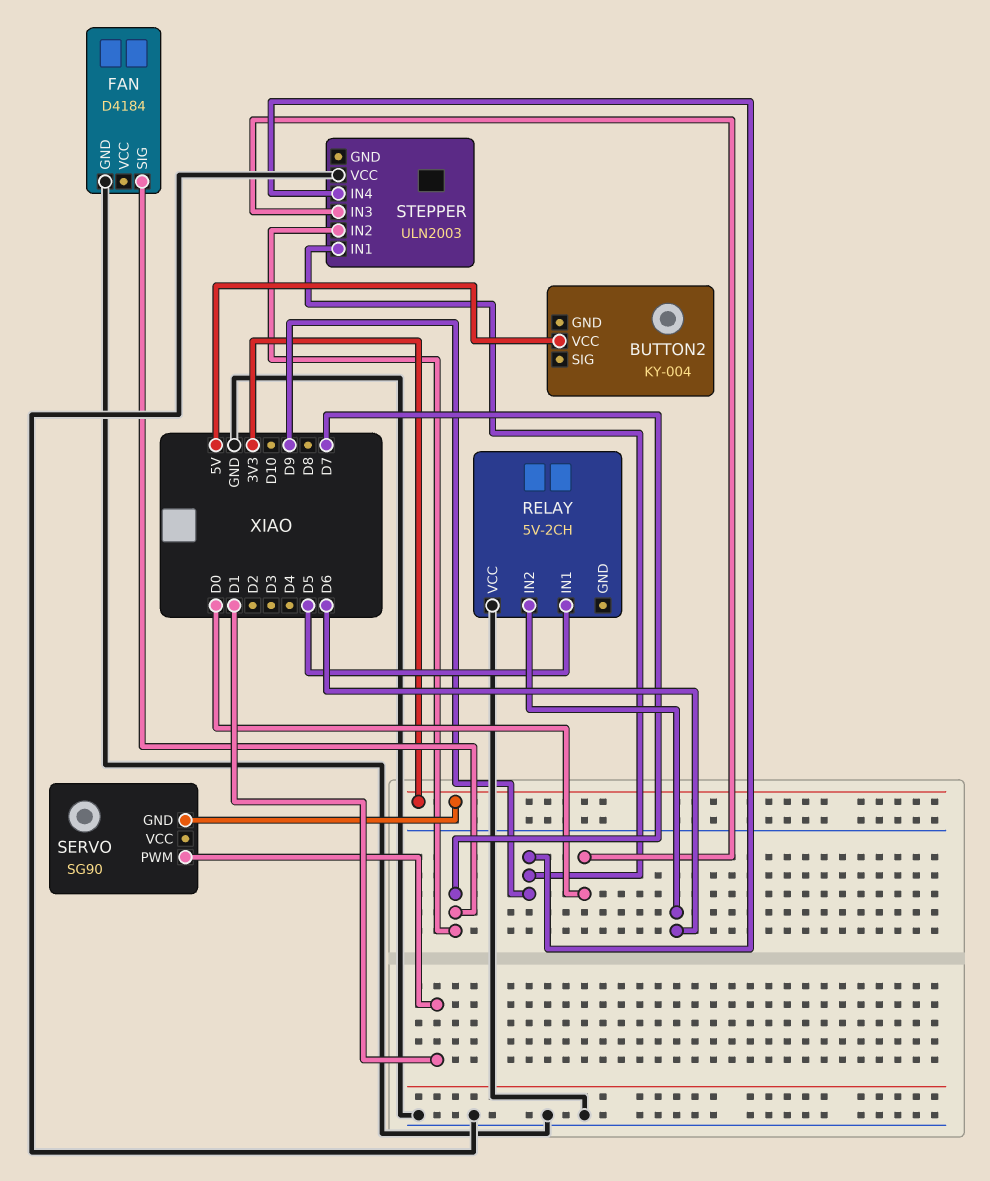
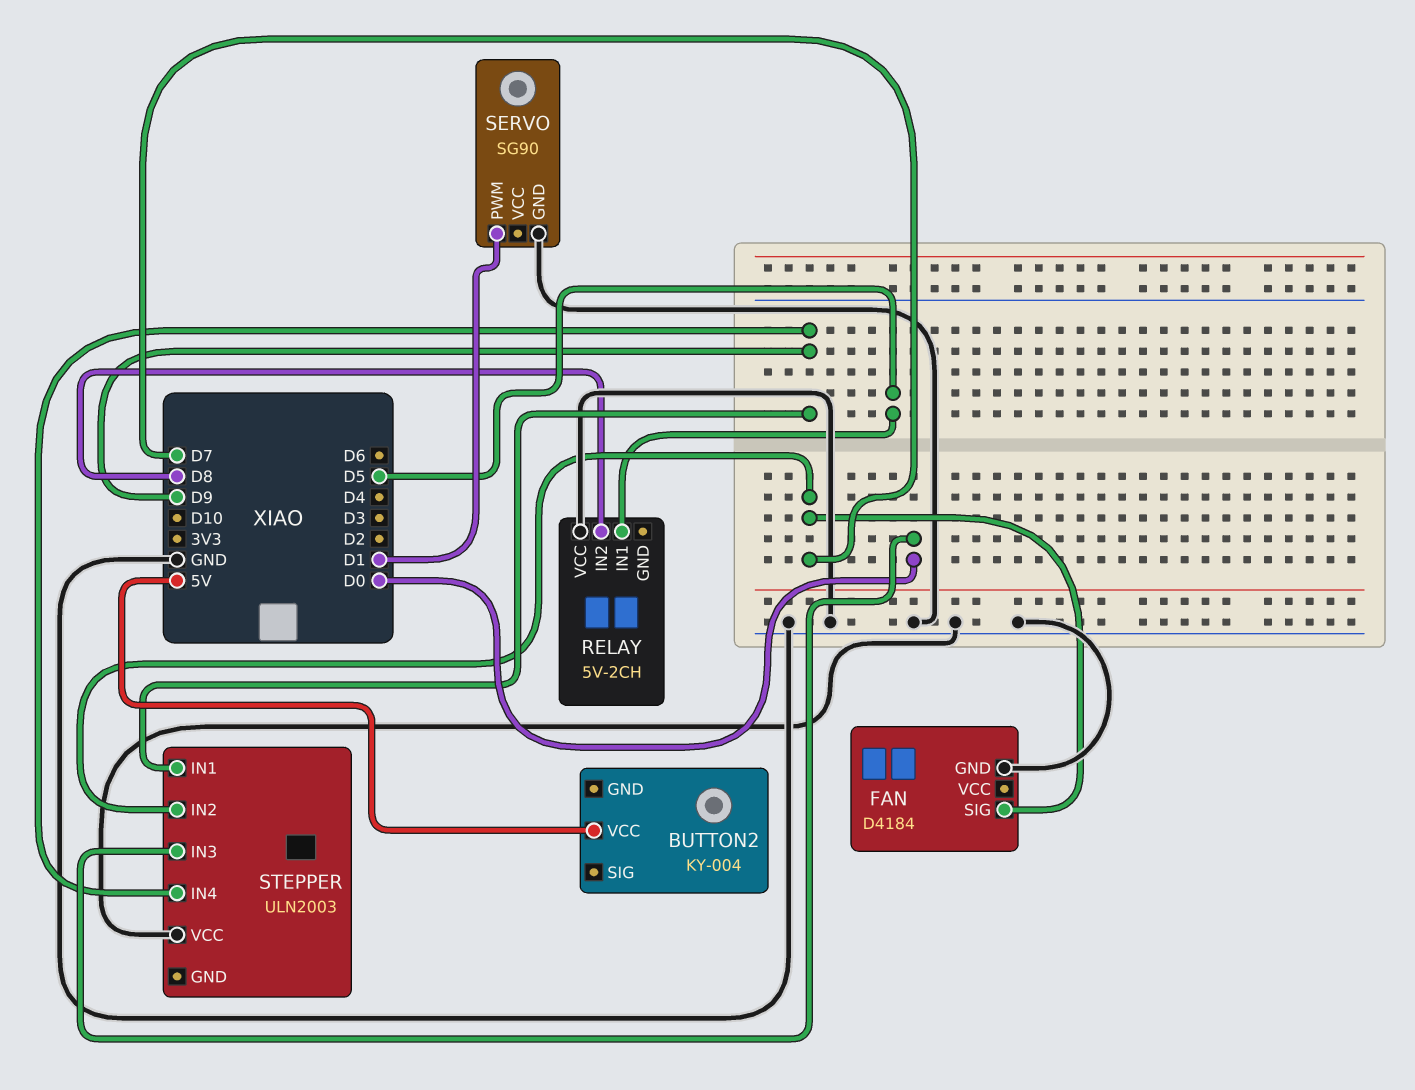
RELAY pin IN2: D6 -> D8
SERVO pin GND: 3V3 -> GND

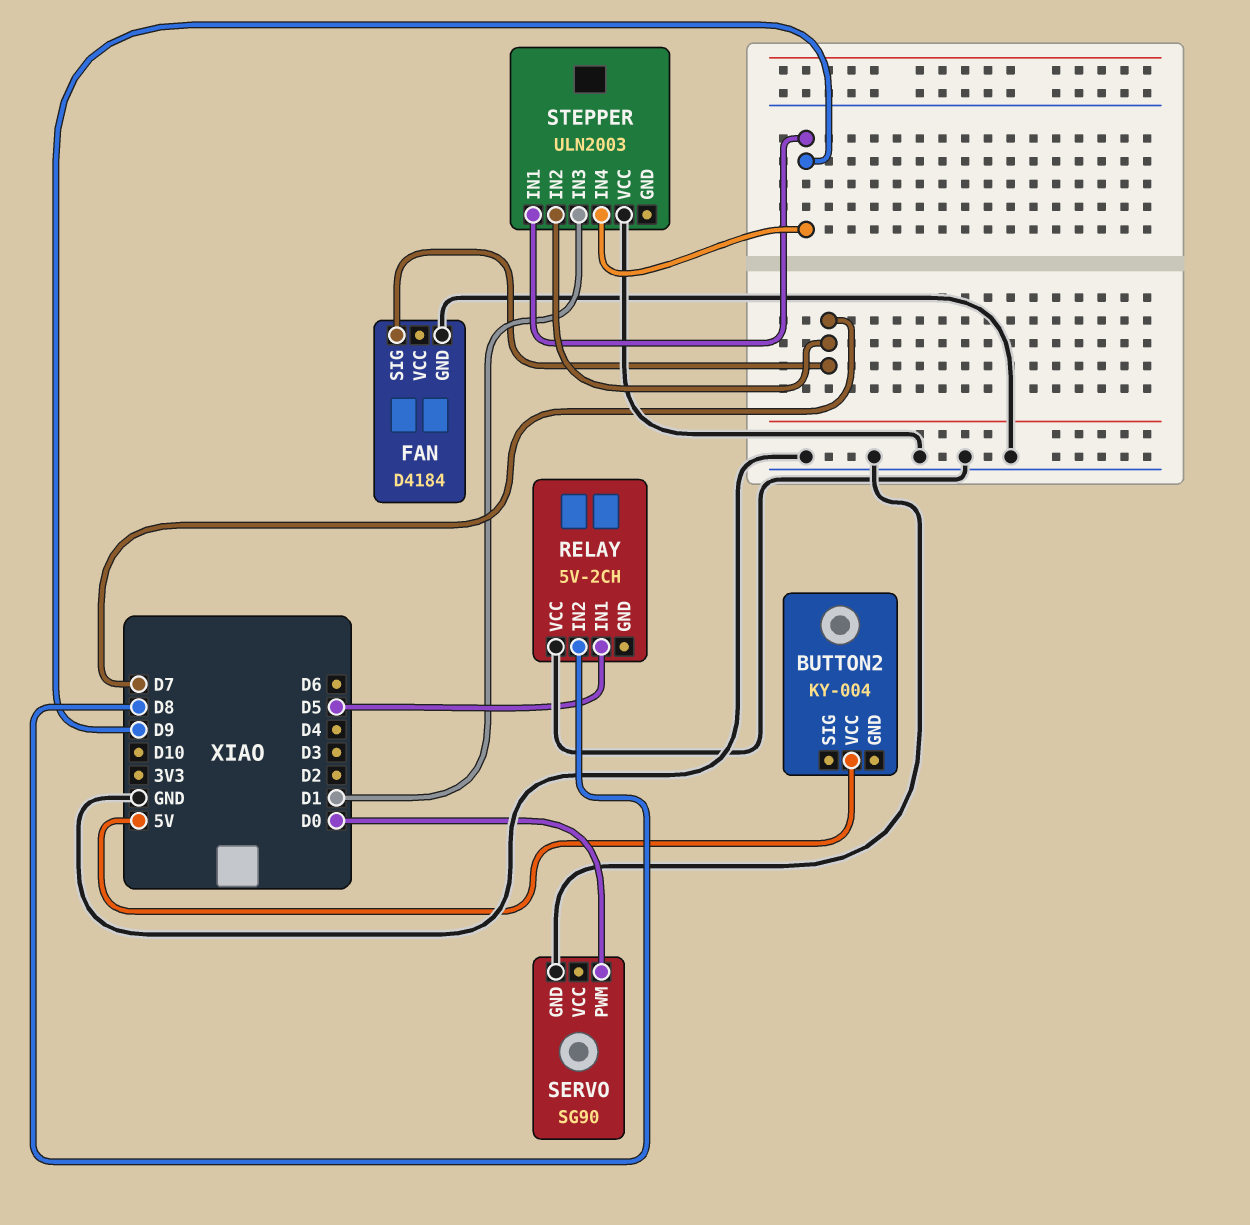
SERVO pin PWM: D1 -> D0
STEPPER pin IN3: D0 -> D1

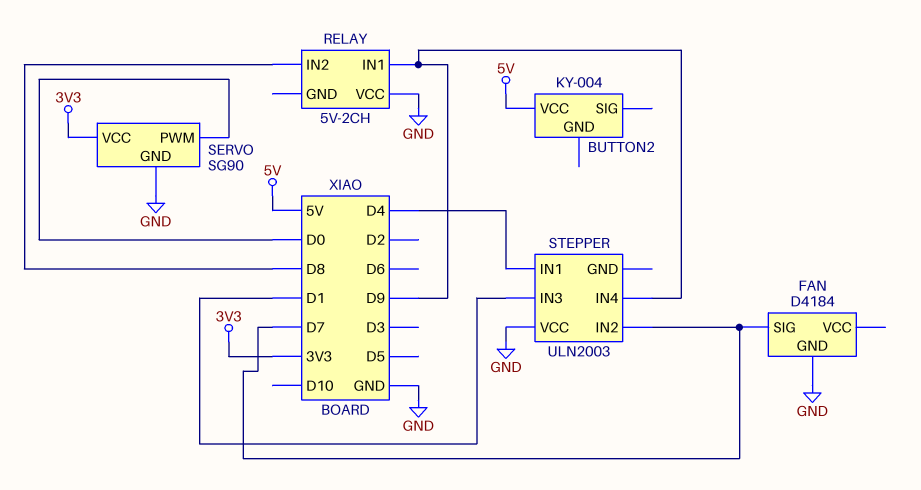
RELAY pin IN1: D5 -> D9
SERVO pin VCC: none -> 3V3
STEPPER pin IN1: D9 -> D4

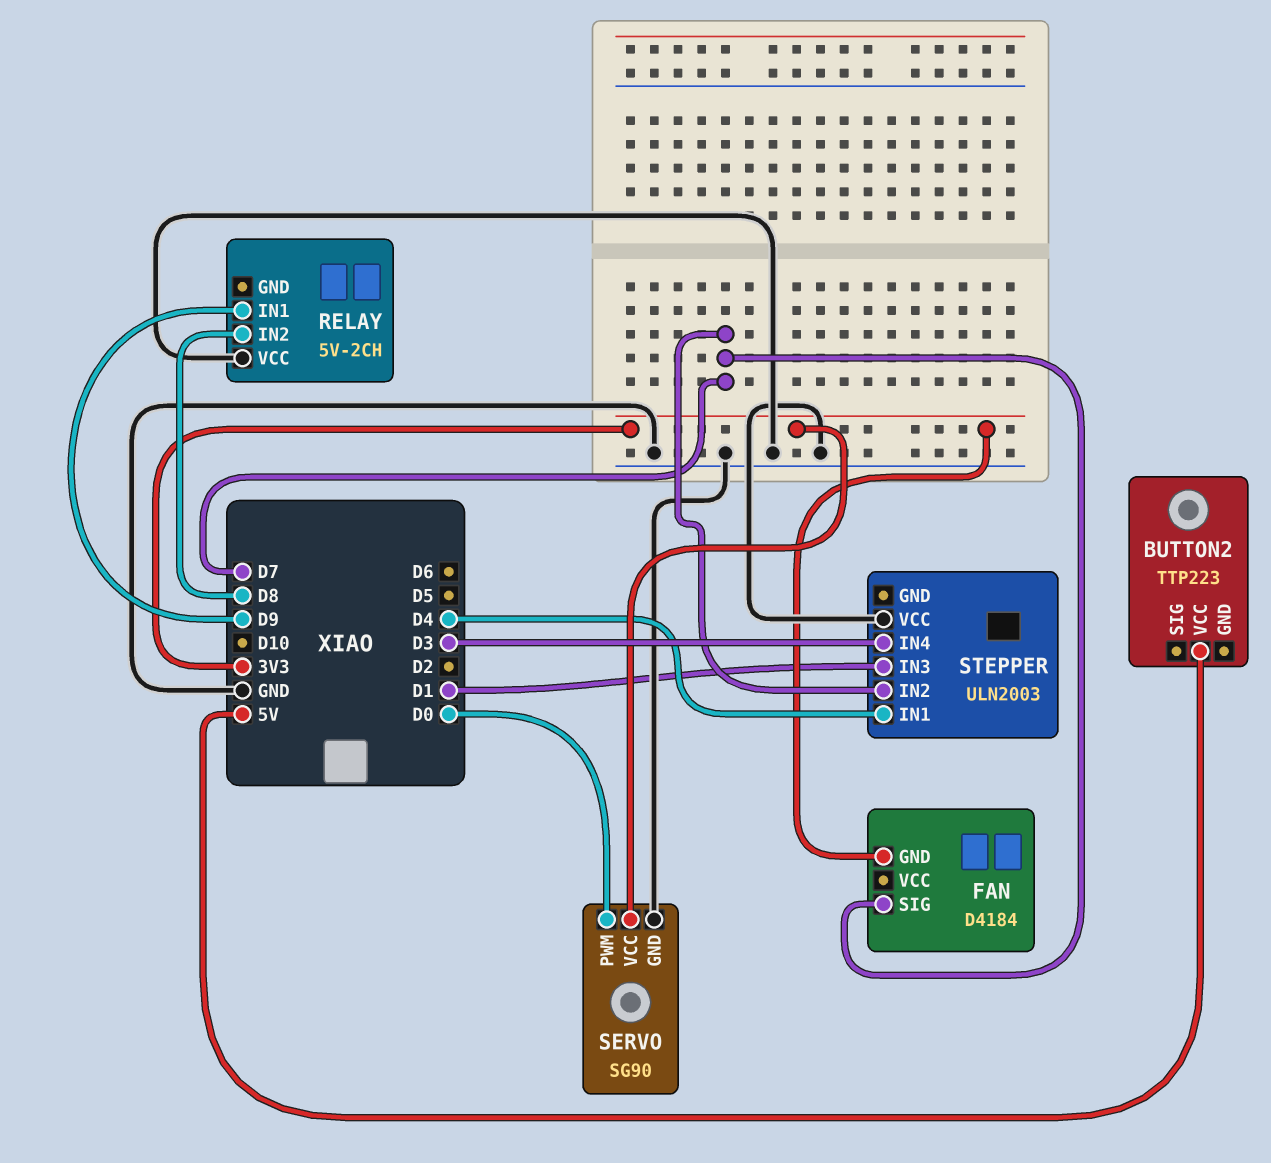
BUTTON2: KY-004 -> TTP223
FAN pin GND: GND -> 3V3
STEPPER pin IN4: D9 -> D3

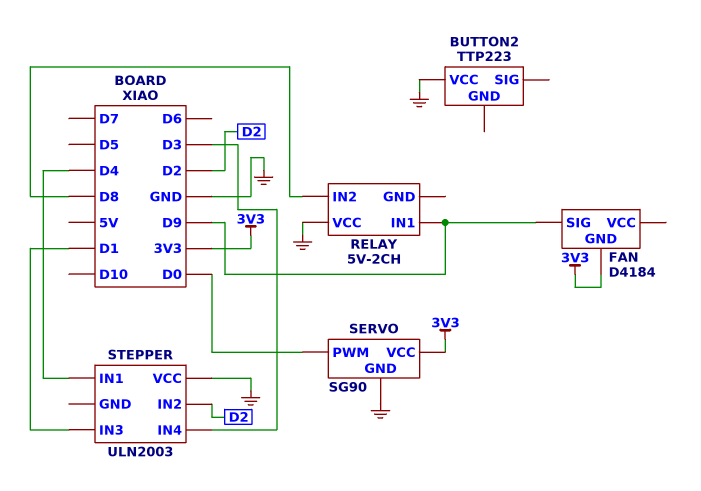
BUTTON2 pin VCC: 5V -> GND
FAN pin SIG: D7 -> D9
STEPPER pin IN2: D7 -> D2

